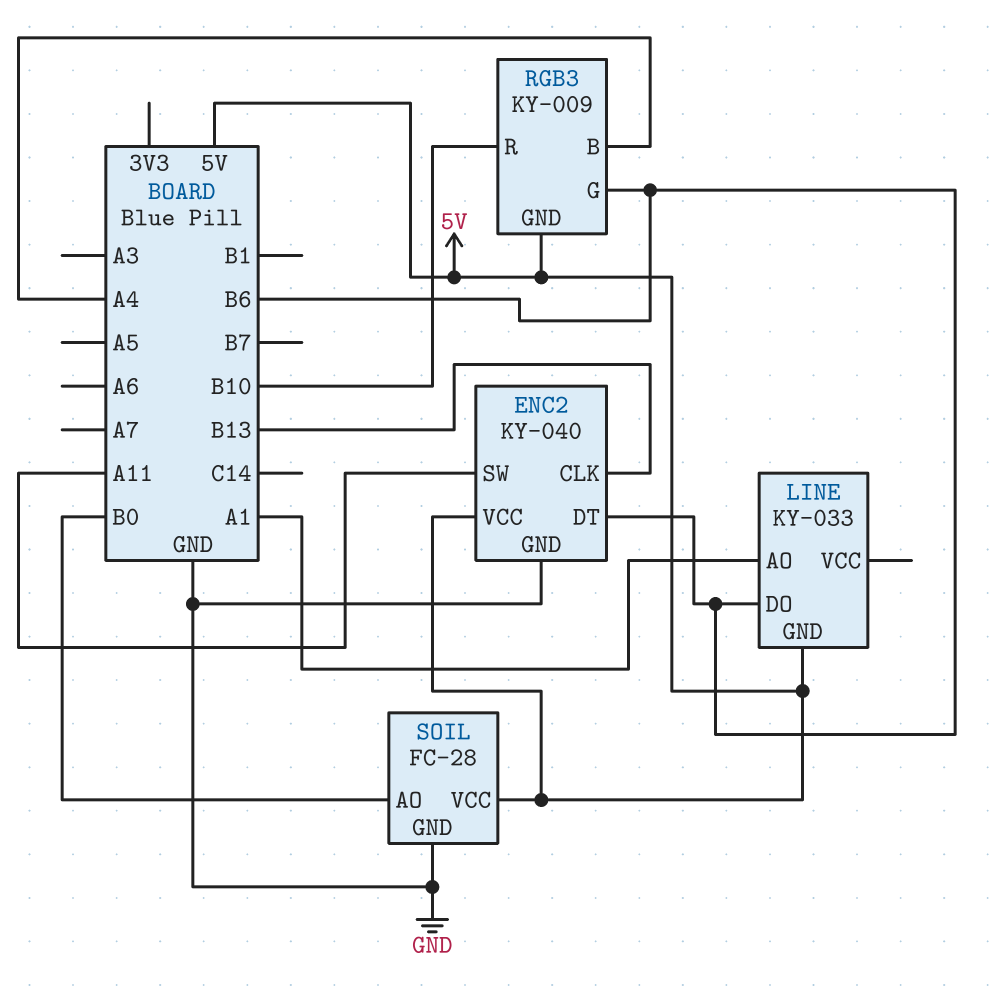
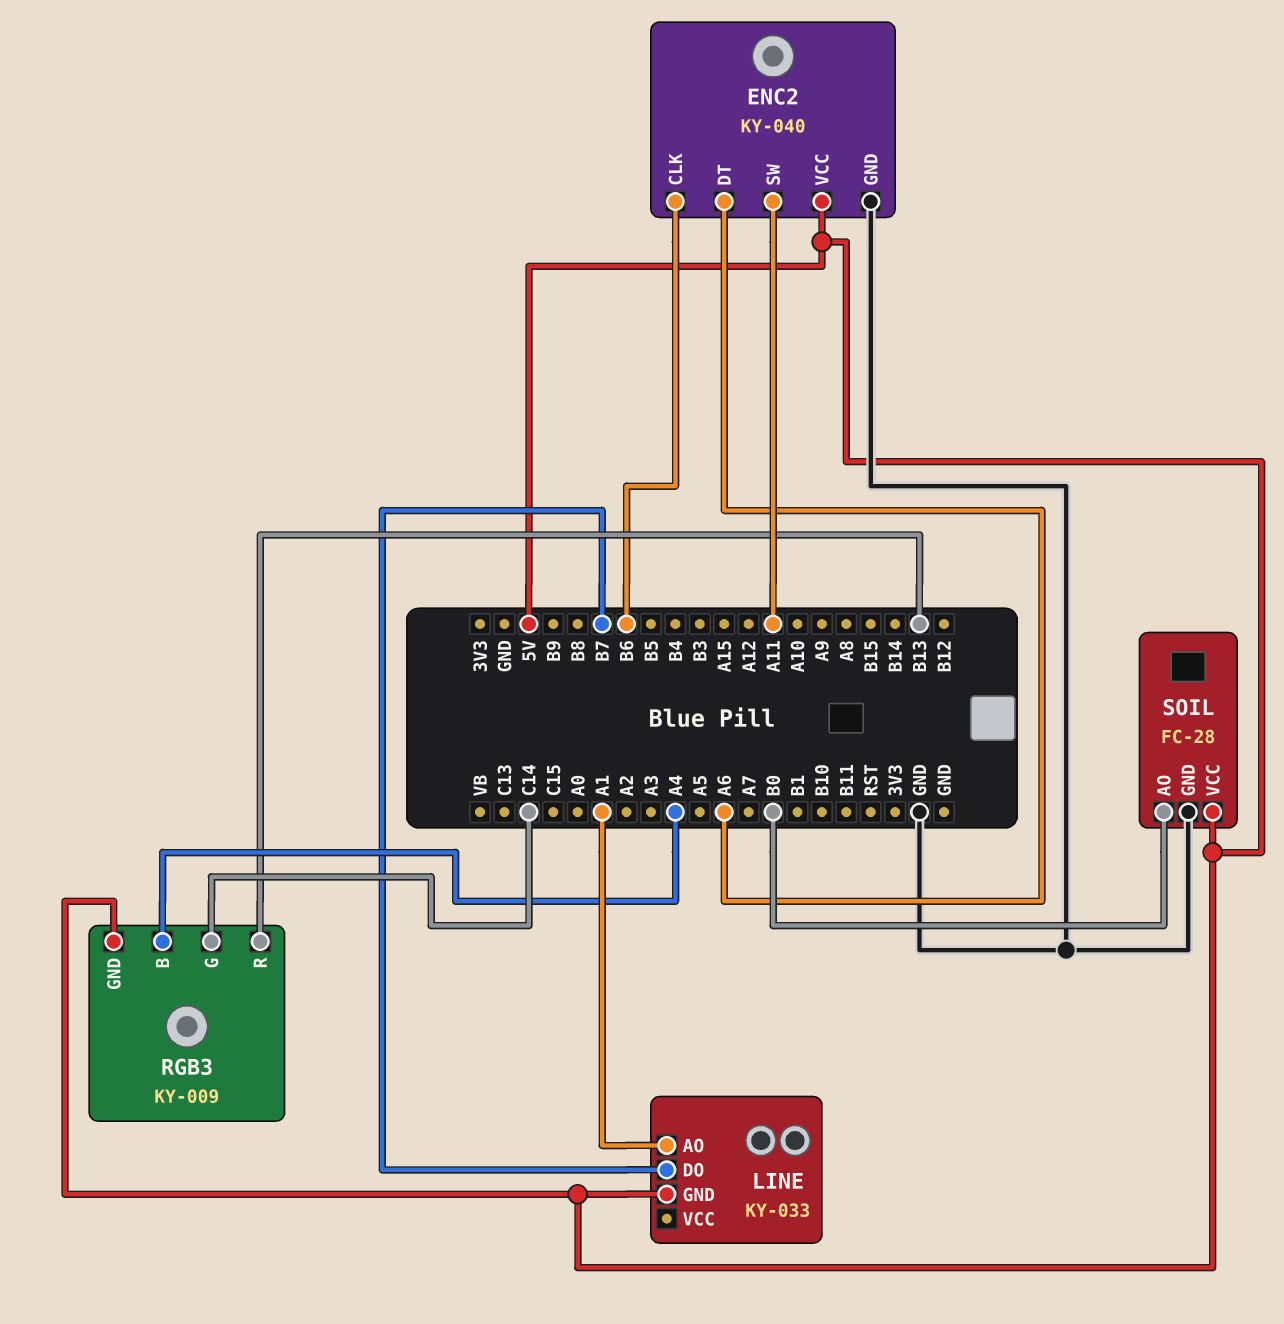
ENC2 pin CLK: B13 -> B6
ENC2 pin DT: B6 -> A6
LINE pin DO: B6 -> B7
RGB3 pin G: B6 -> C14
RGB3 pin R: B10 -> B13

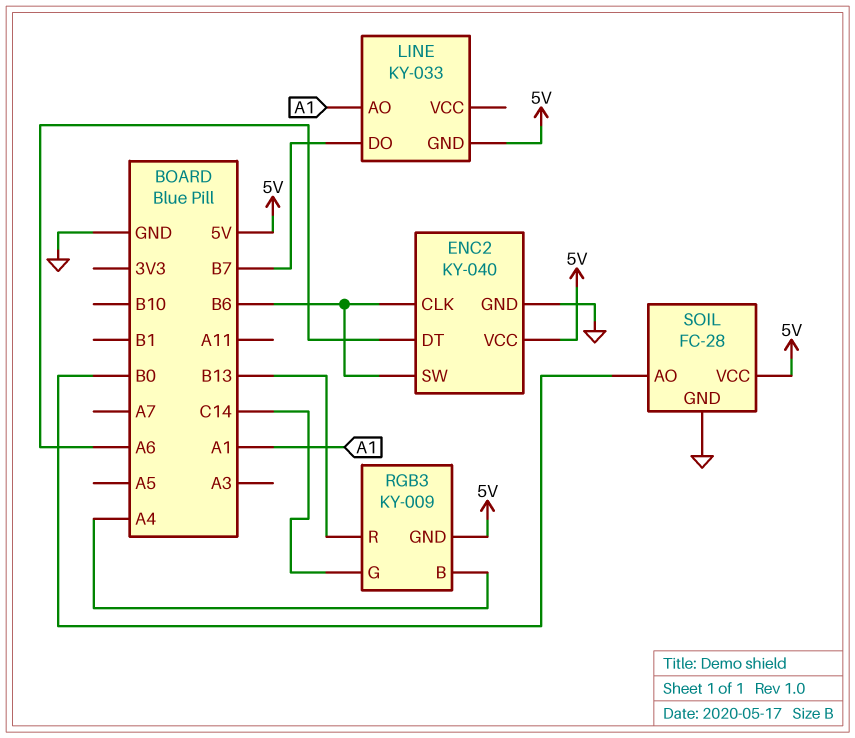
ENC2 pin SW: A11 -> B6

